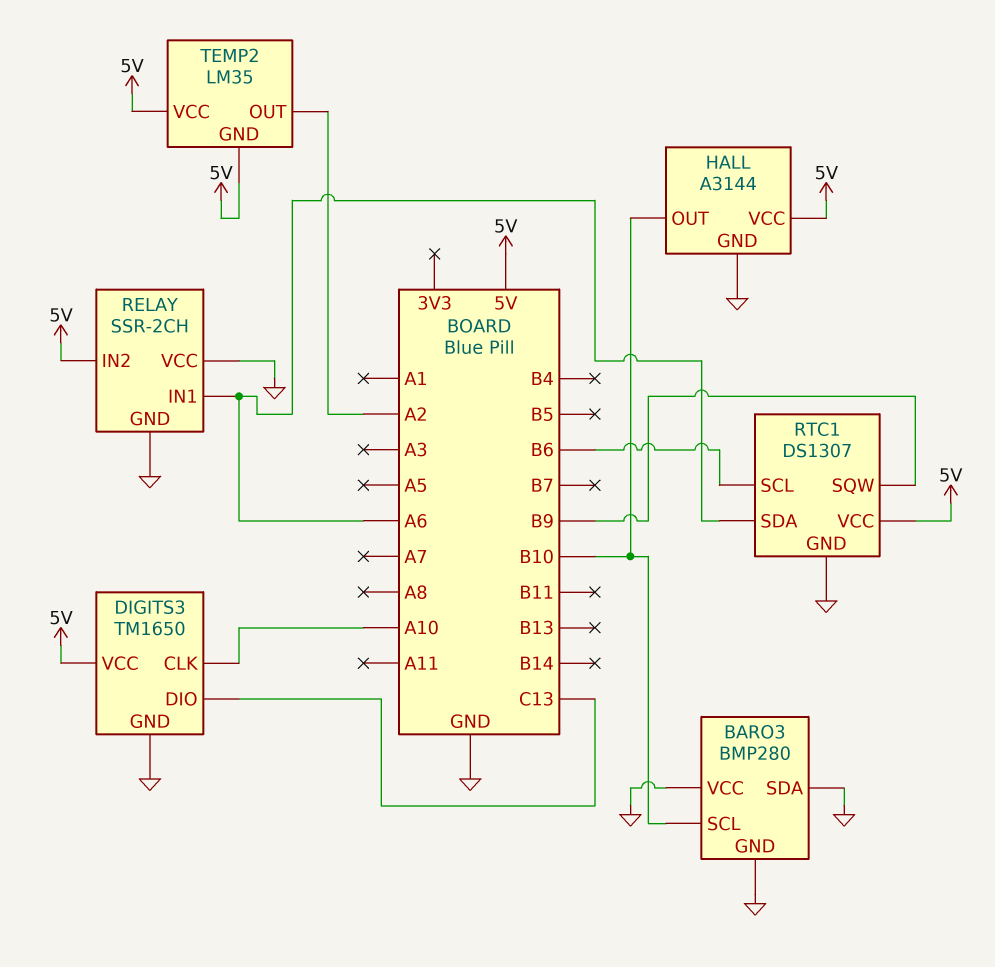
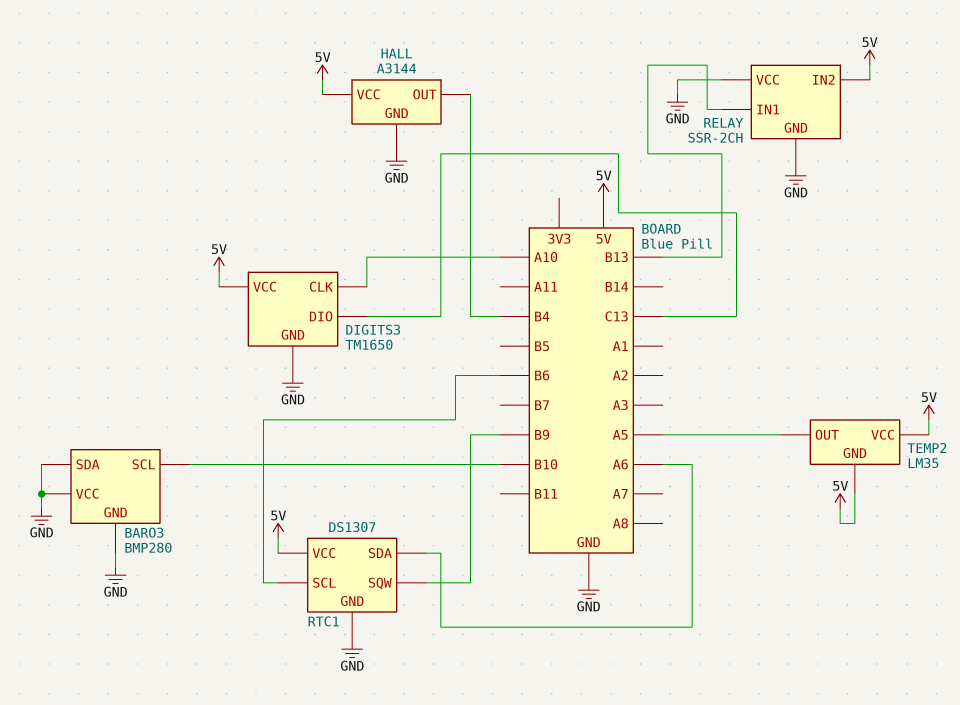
HALL pin OUT: B10 -> B4
RELAY pin IN1: A6 -> B13
TEMP2 pin OUT: A2 -> A5

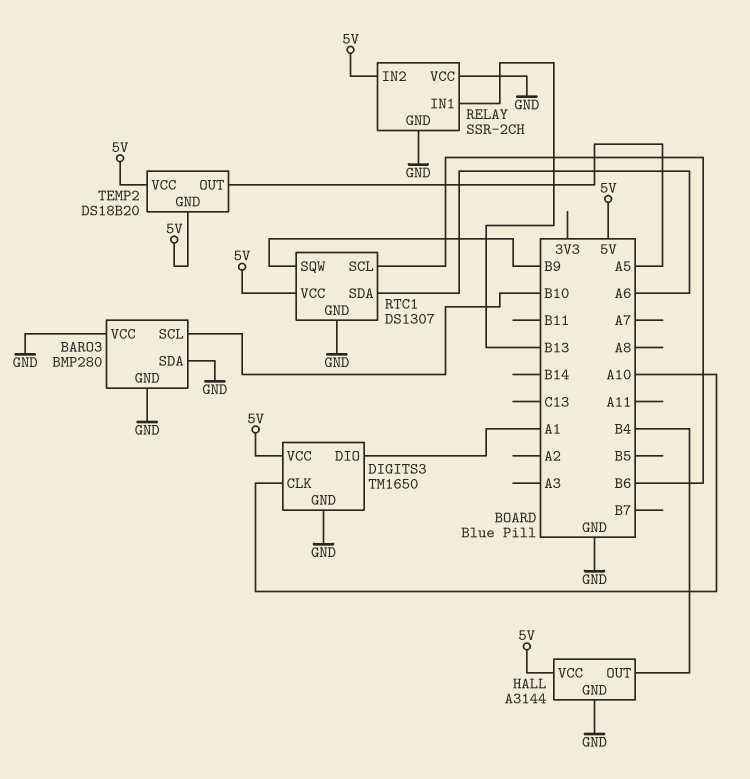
DIGITS3 pin DIO: C13 -> A1
TEMP2: LM35 -> DS18B20

